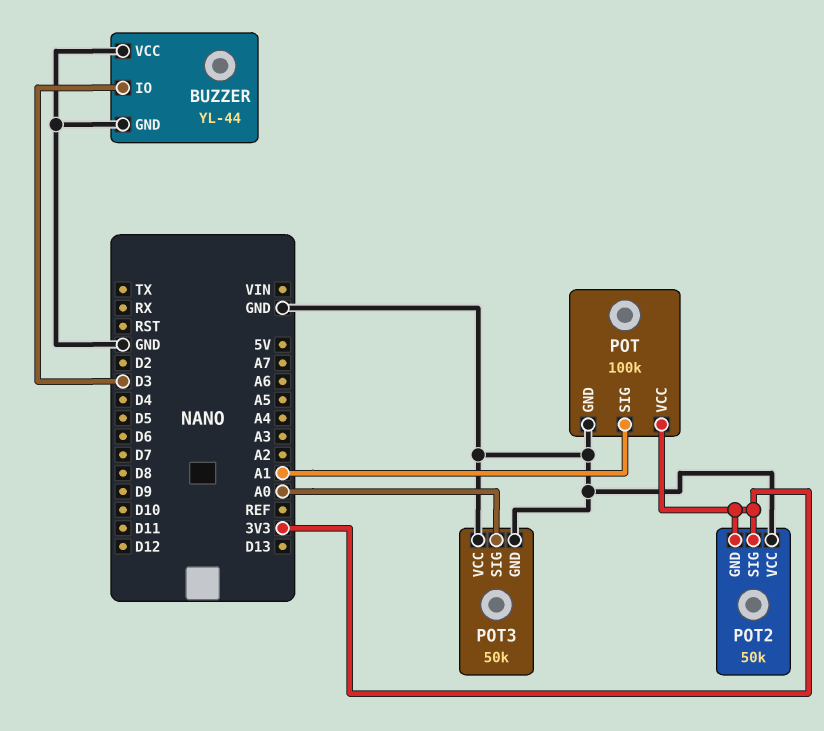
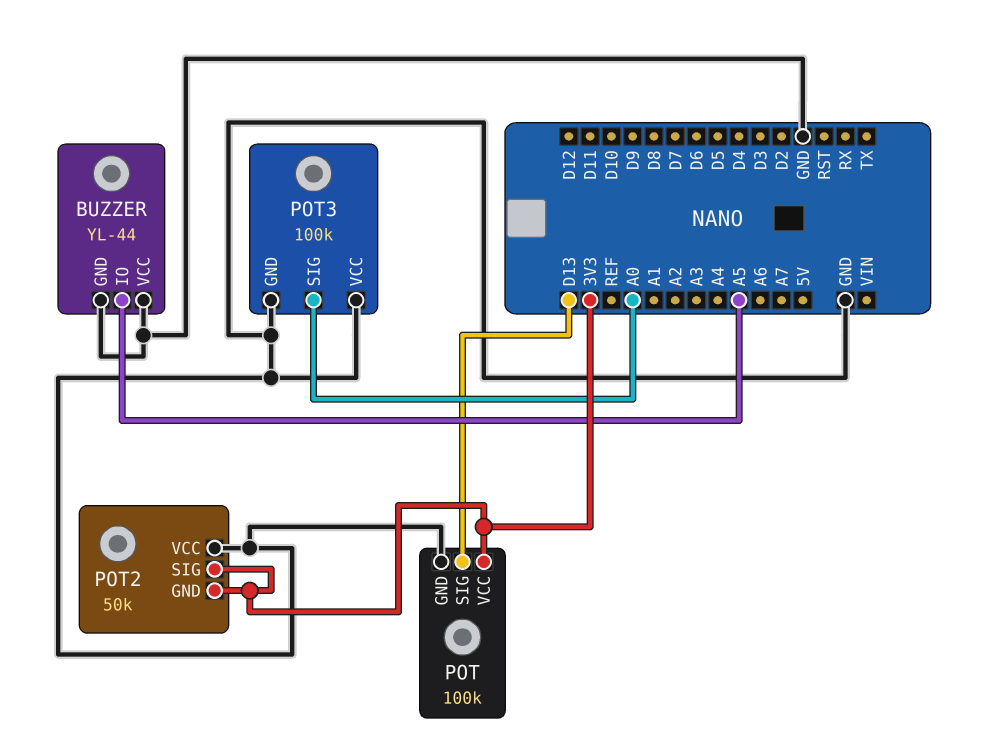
BUZZER pin IO: D3 -> A5
POT pin SIG: A1 -> D13
POT3: 50k -> 100k

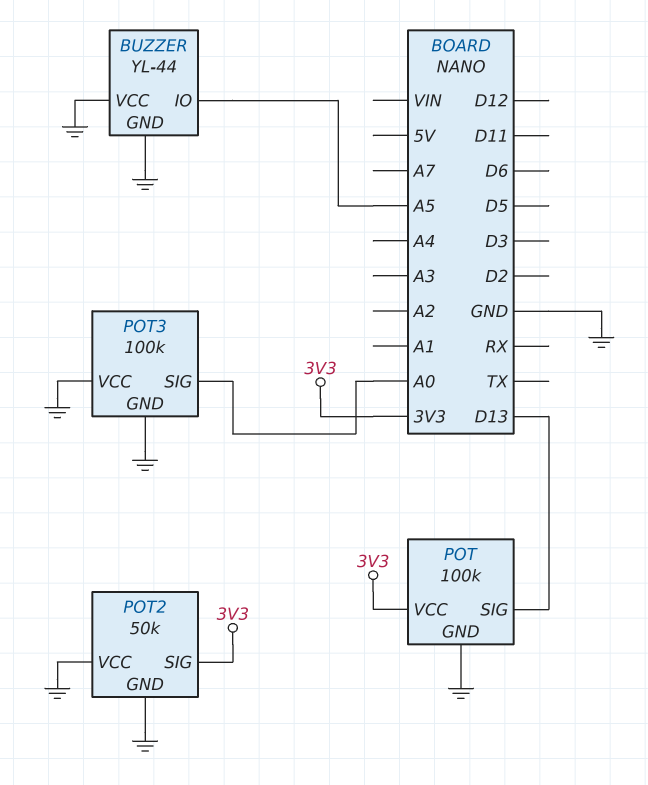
POT2 pin GND: 3V3 -> GND

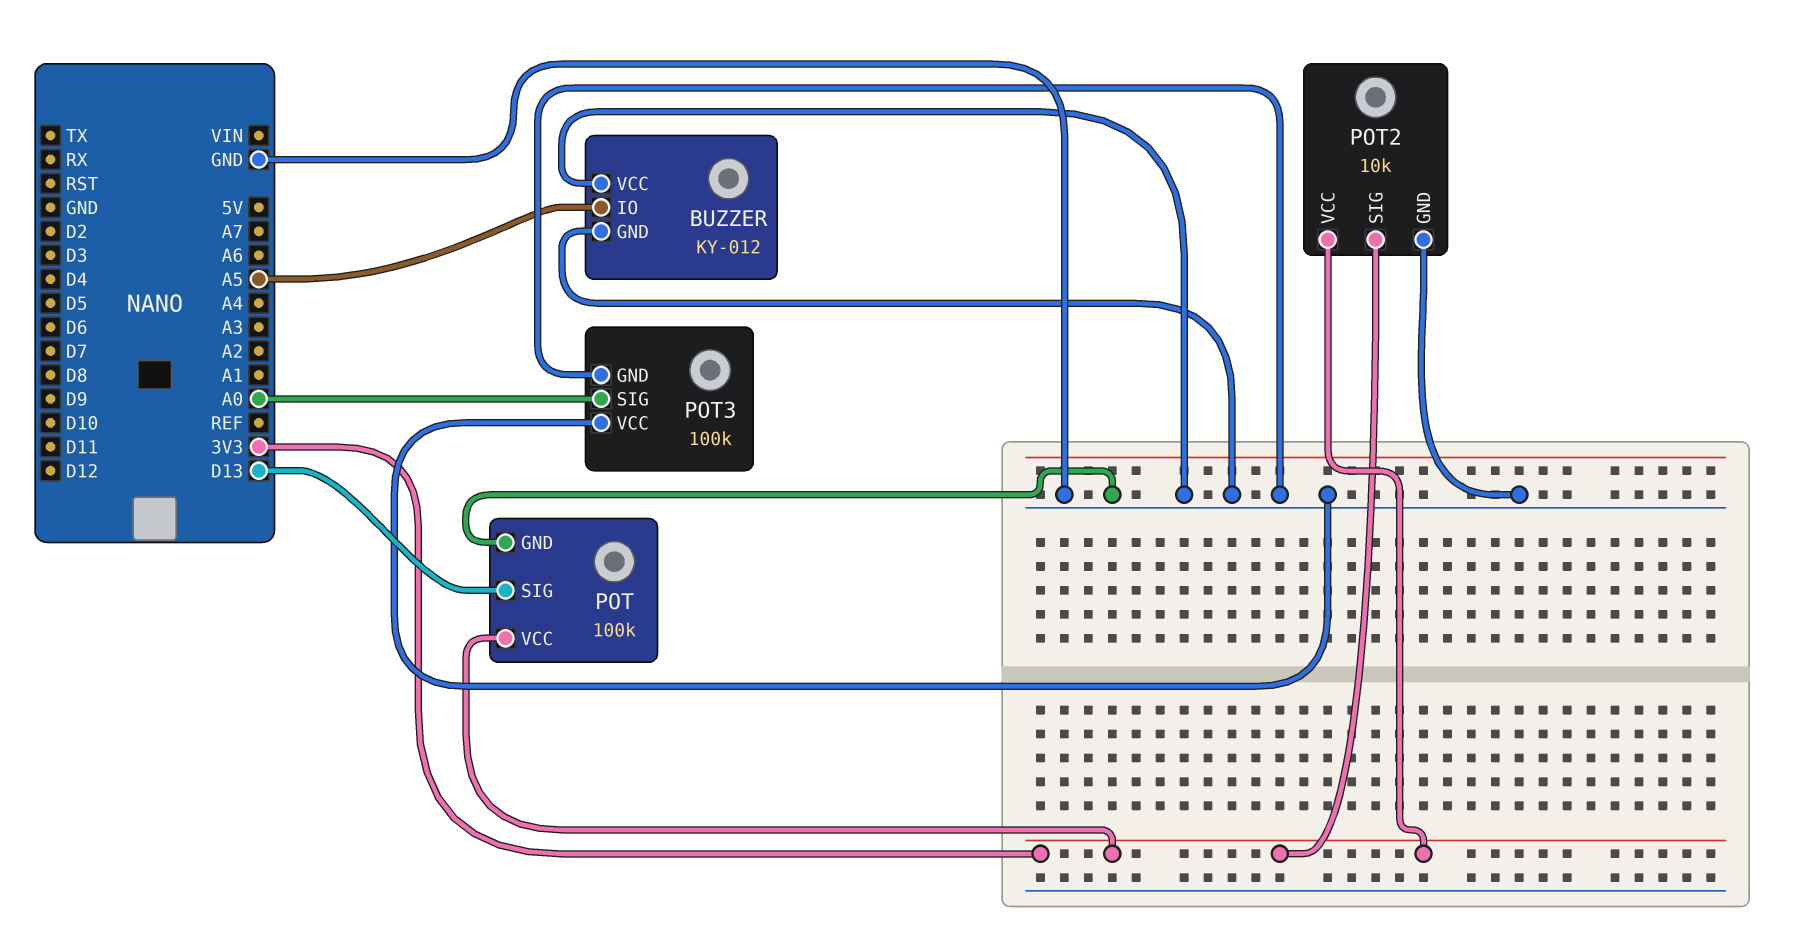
BUZZER: YL-44 -> KY-012
POT2: 50k -> 10k
POT2 pin VCC: GND -> 3V3

